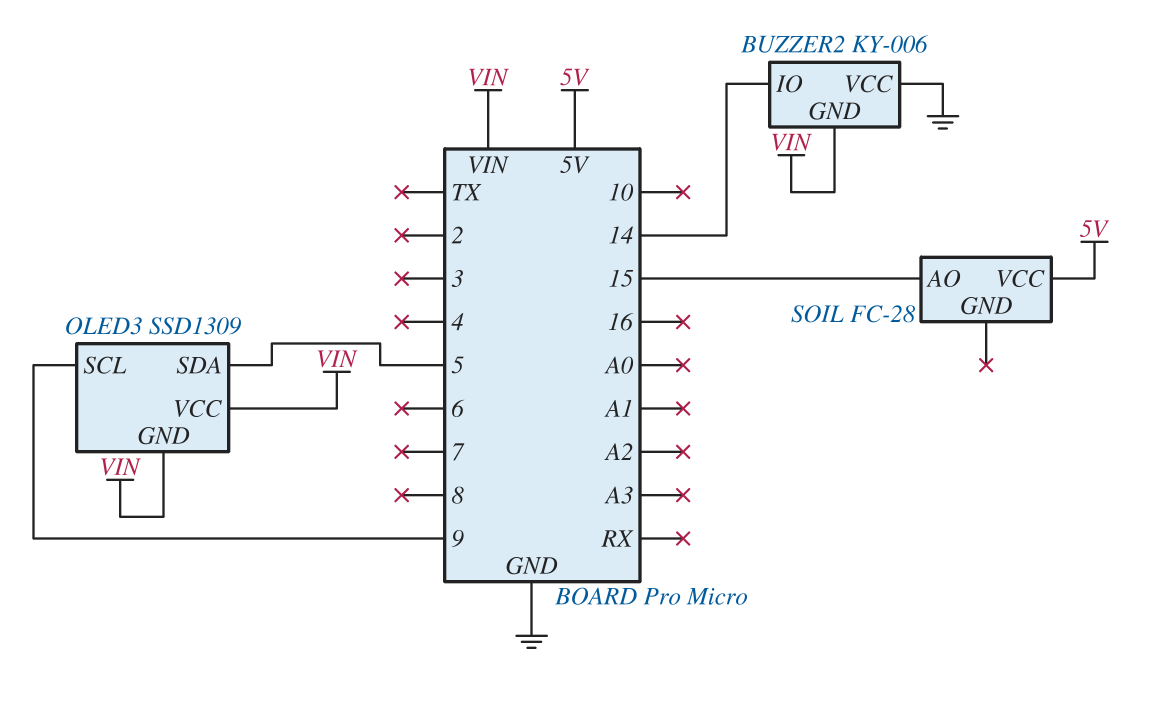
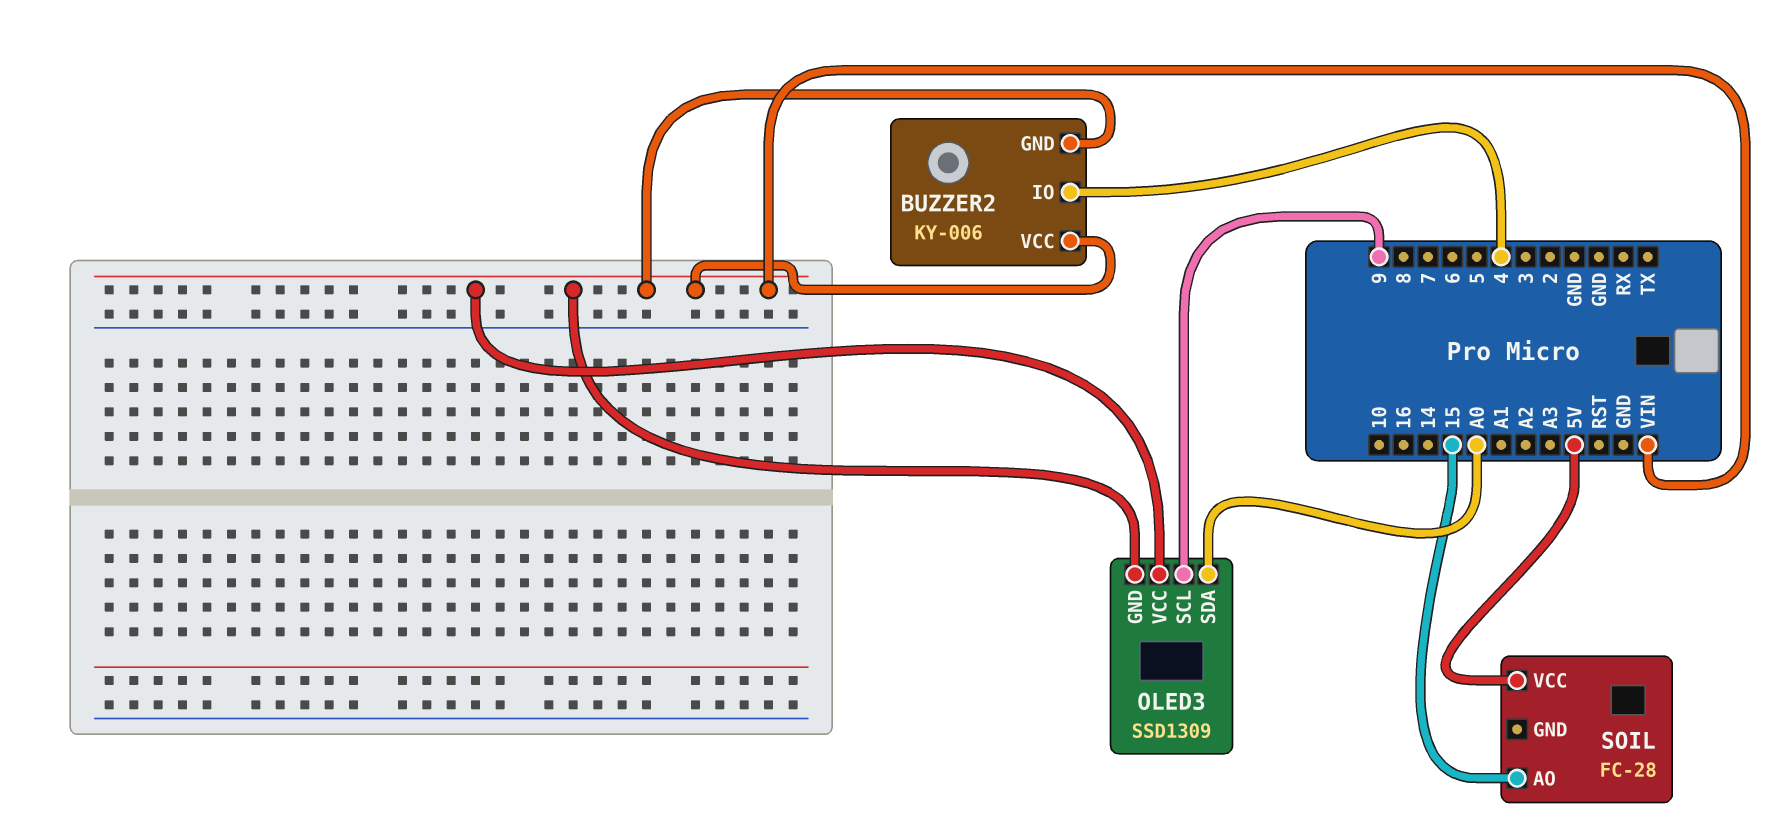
BUZZER2 pin IO: 14 -> 4
BUZZER2 pin VCC: GND -> VIN
OLED3 pin SDA: 5 -> A0

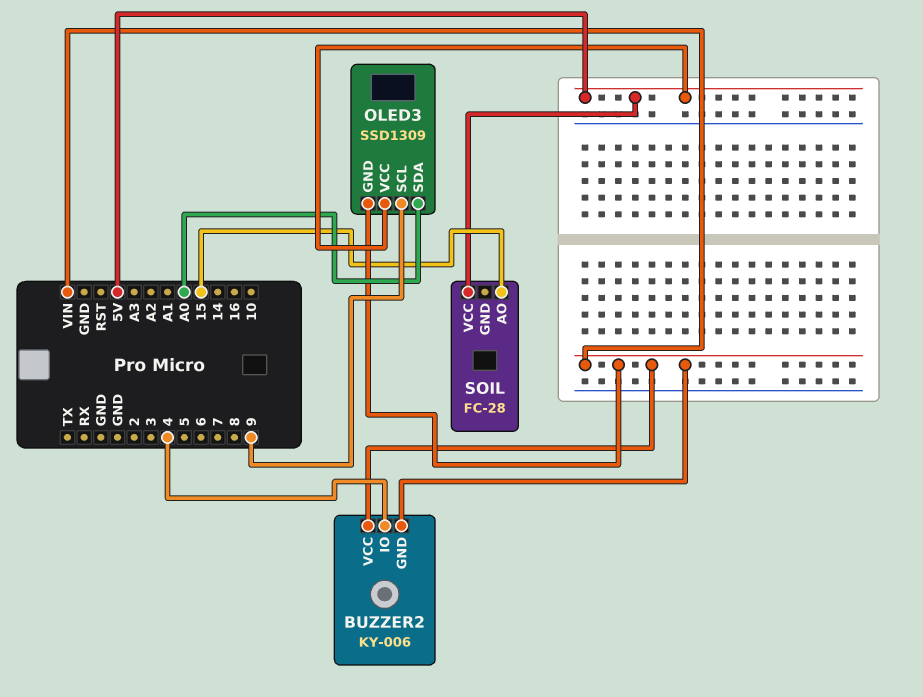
OLED3 pin VCC: VIN -> 5V

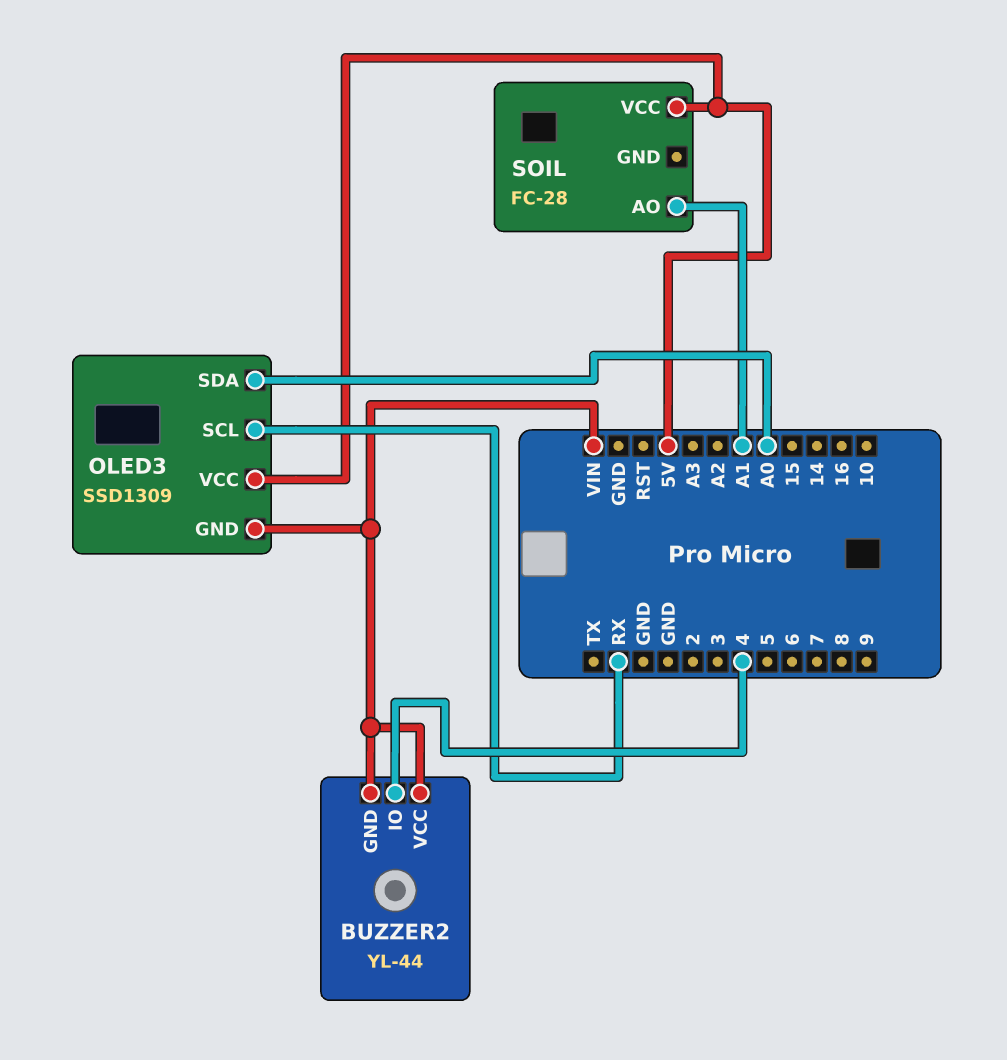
BUZZER2: KY-006 -> YL-44
OLED3 pin SCL: 9 -> RX
SOIL pin AO: 15 -> A1

